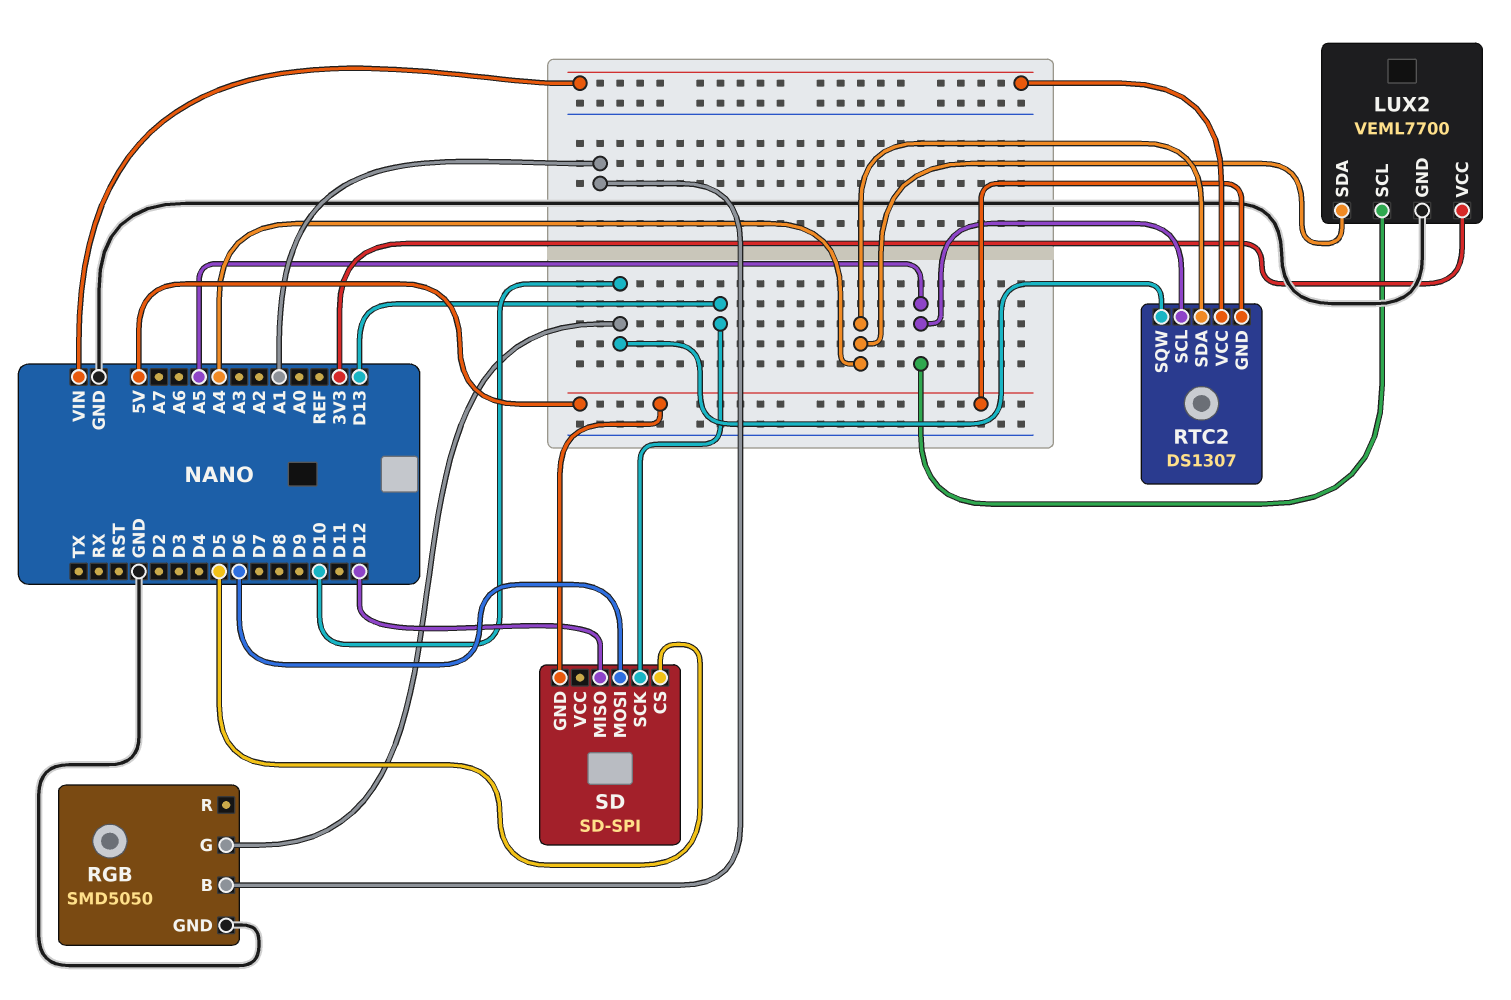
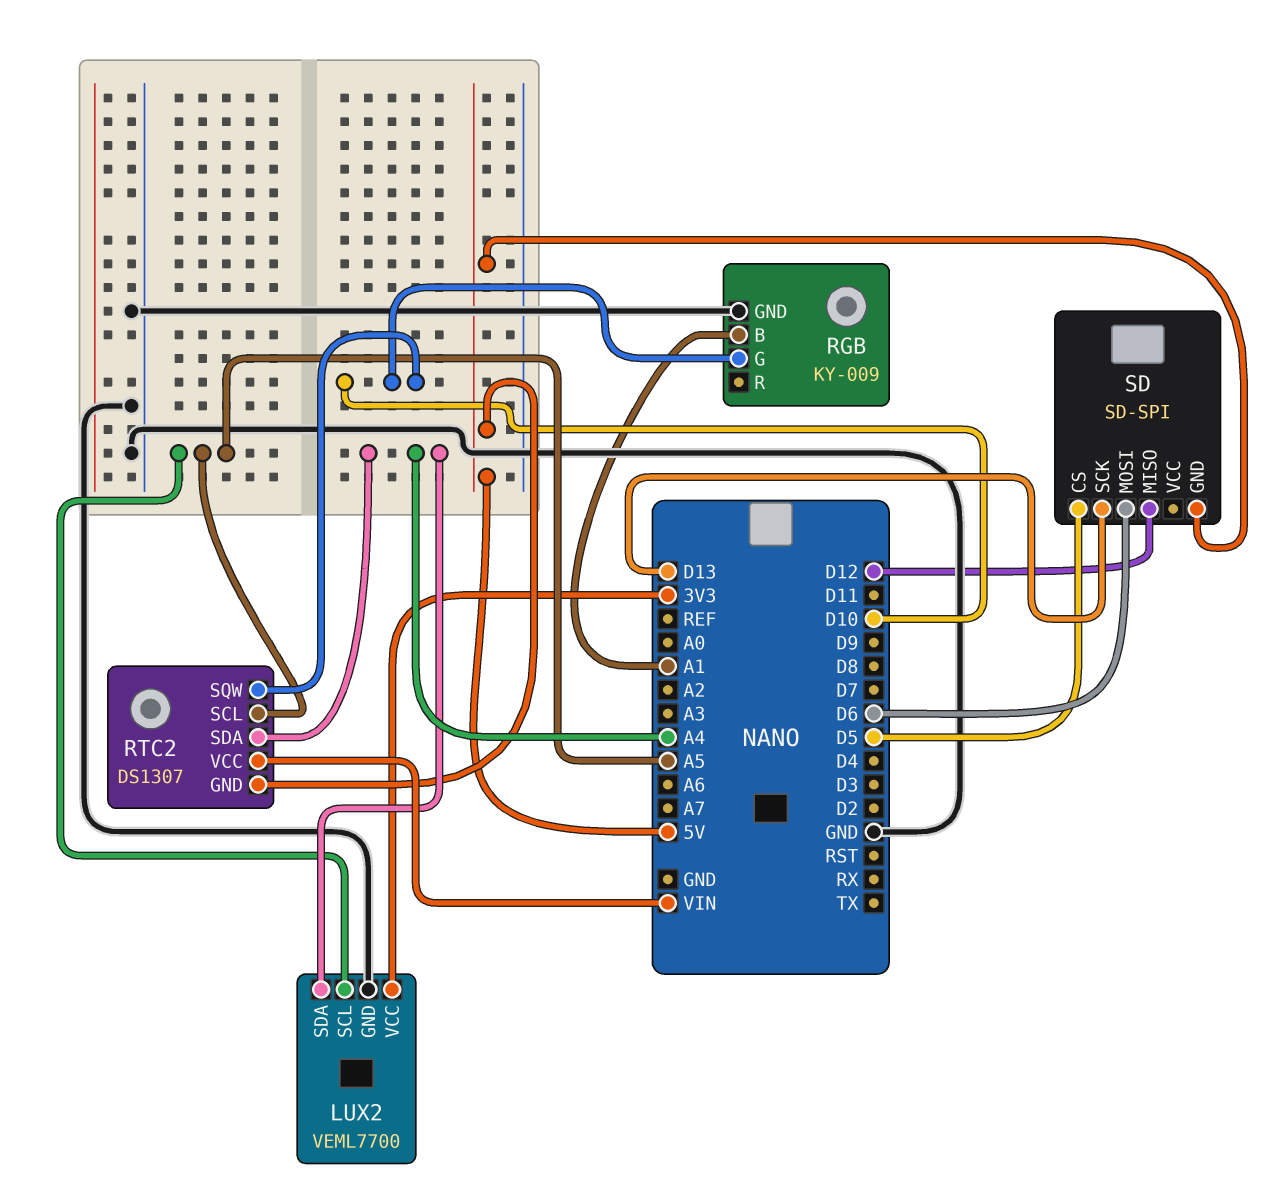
RGB: SMD5050 -> KY-009

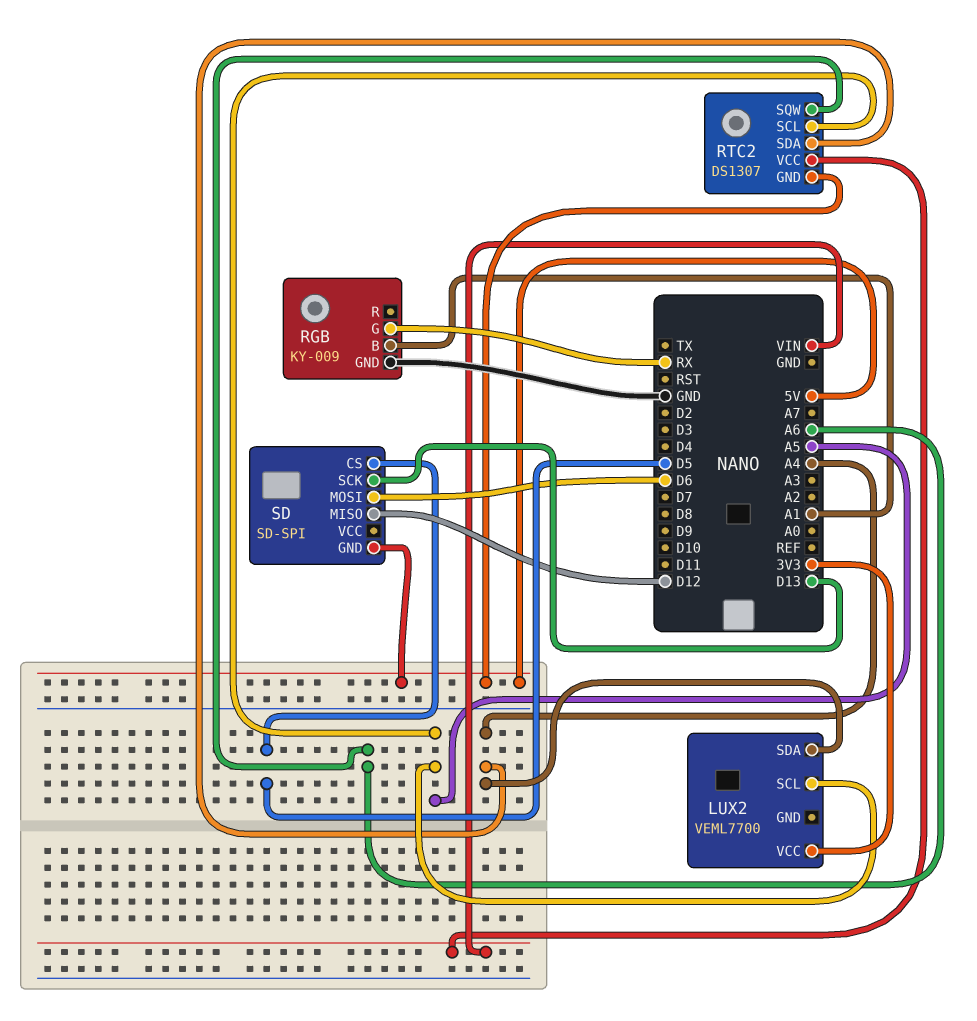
LUX2 pin GND: GND -> none
RGB pin G: D10 -> RX
RTC2 pin SQW: D10 -> A6

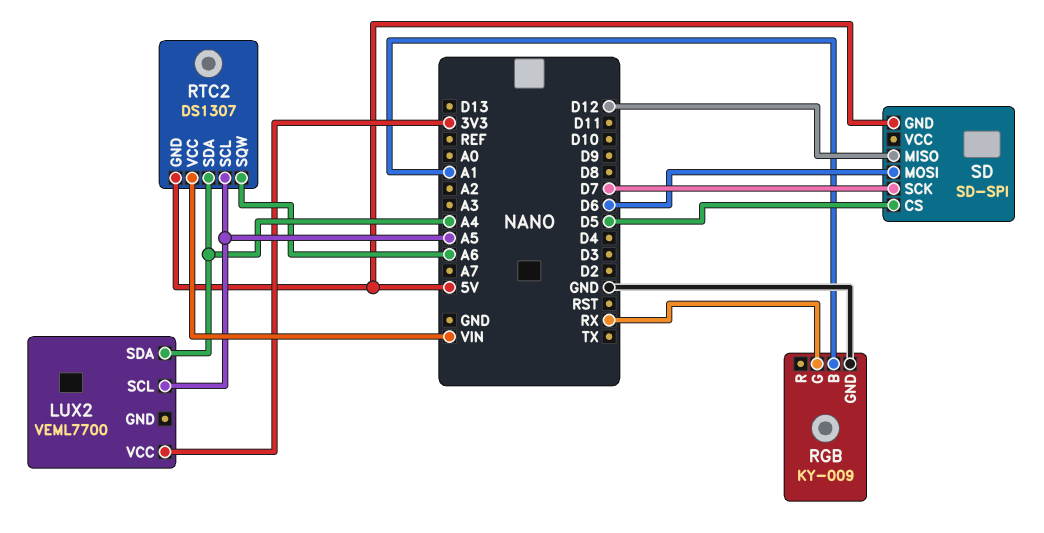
SD pin SCK: D13 -> D7

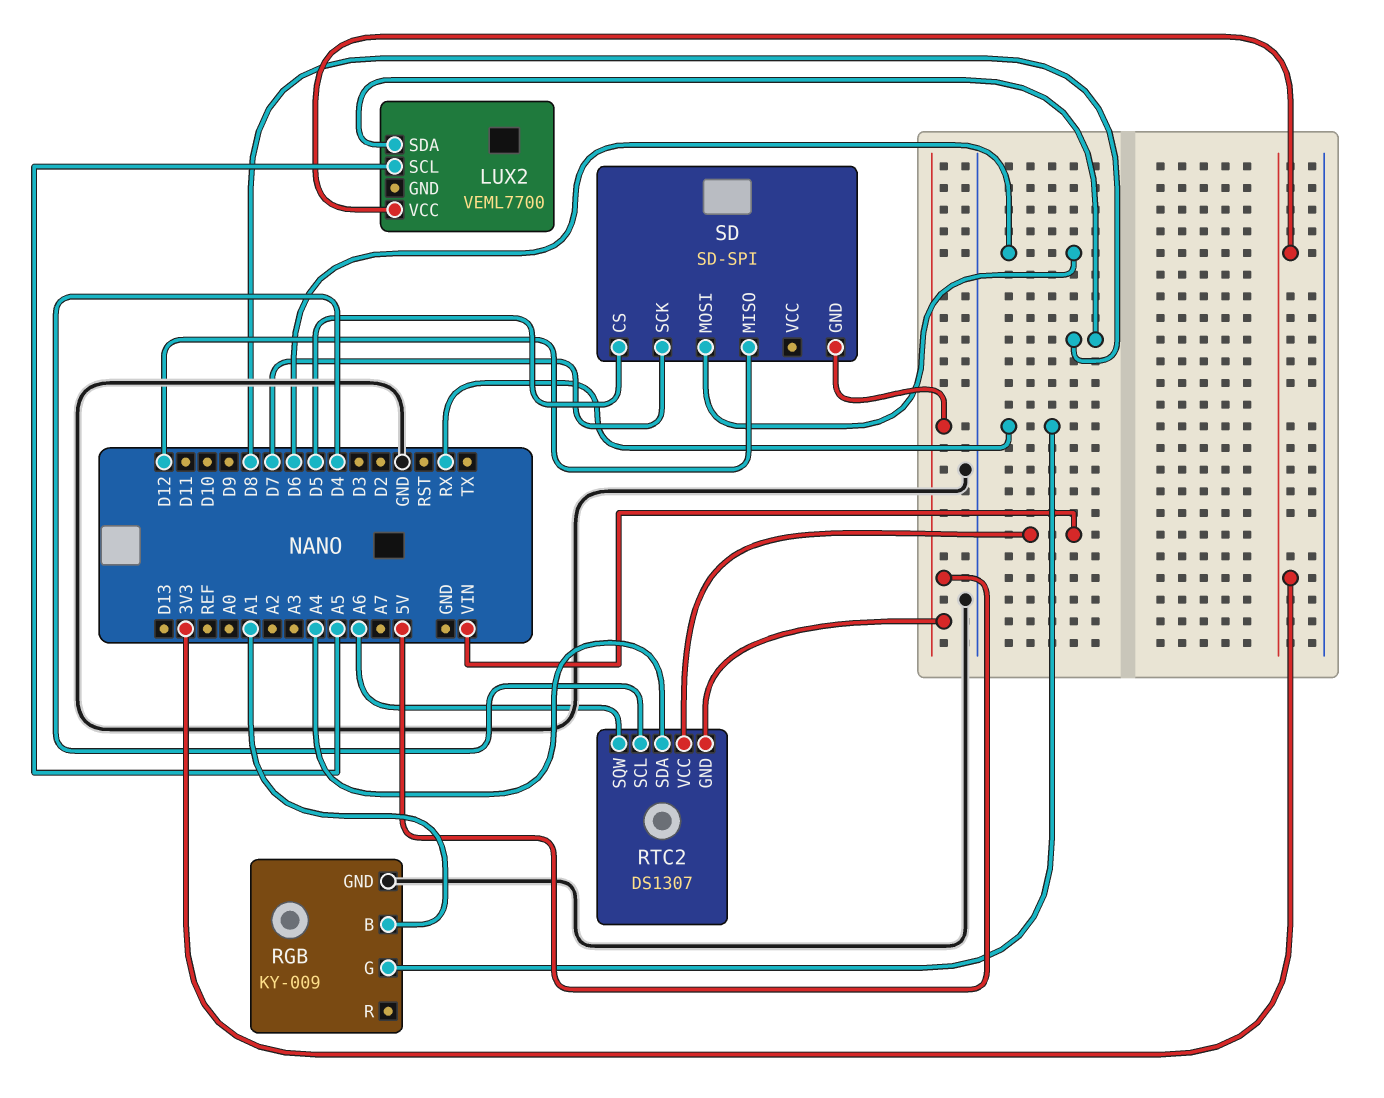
LUX2 pin SDA: A4 -> D8
RTC2 pin SCL: A5 -> D4

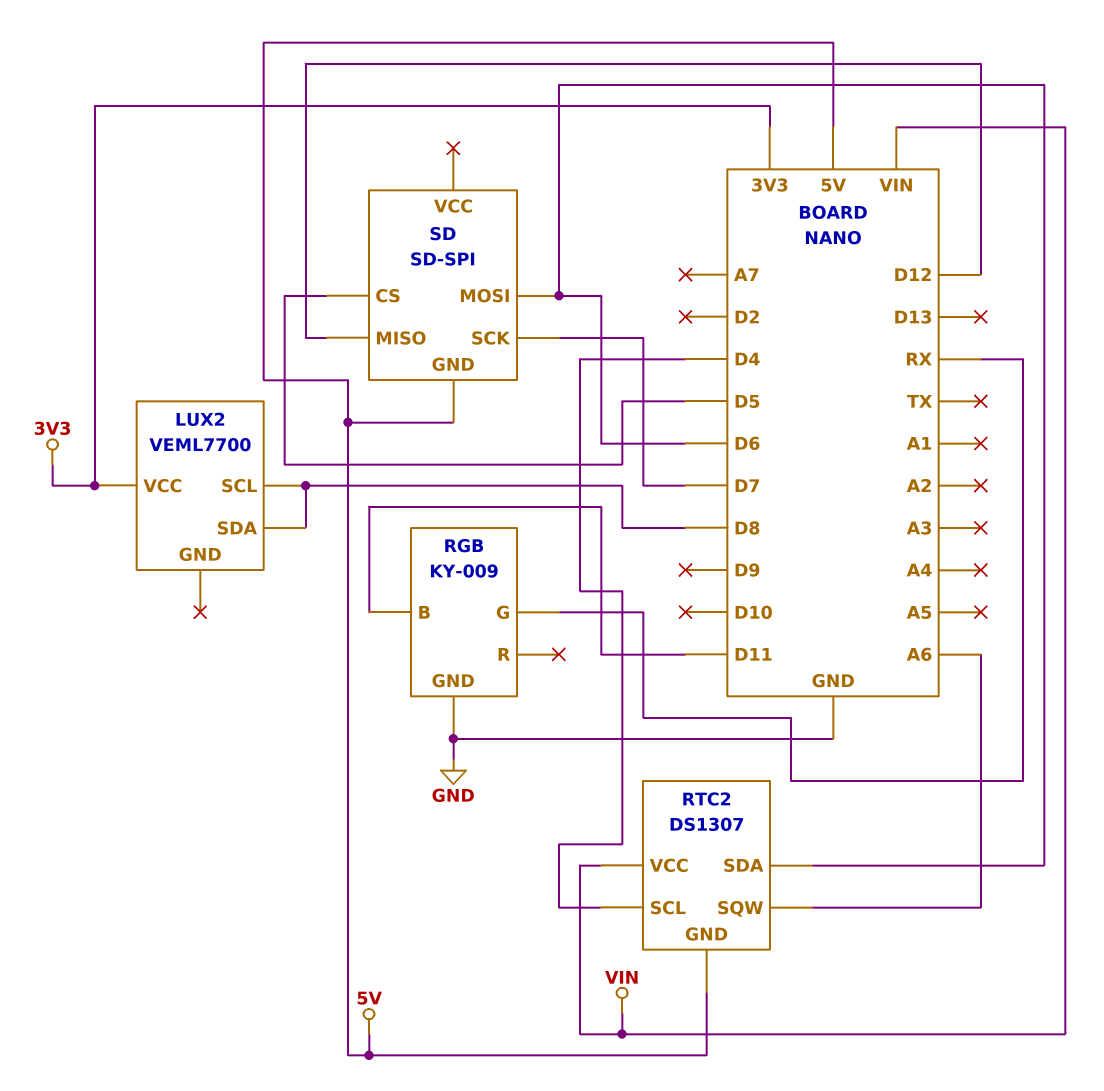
LUX2 pin SCL: A5 -> D8
RGB pin B: A1 -> D11
RTC2 pin SDA: A4 -> D6

